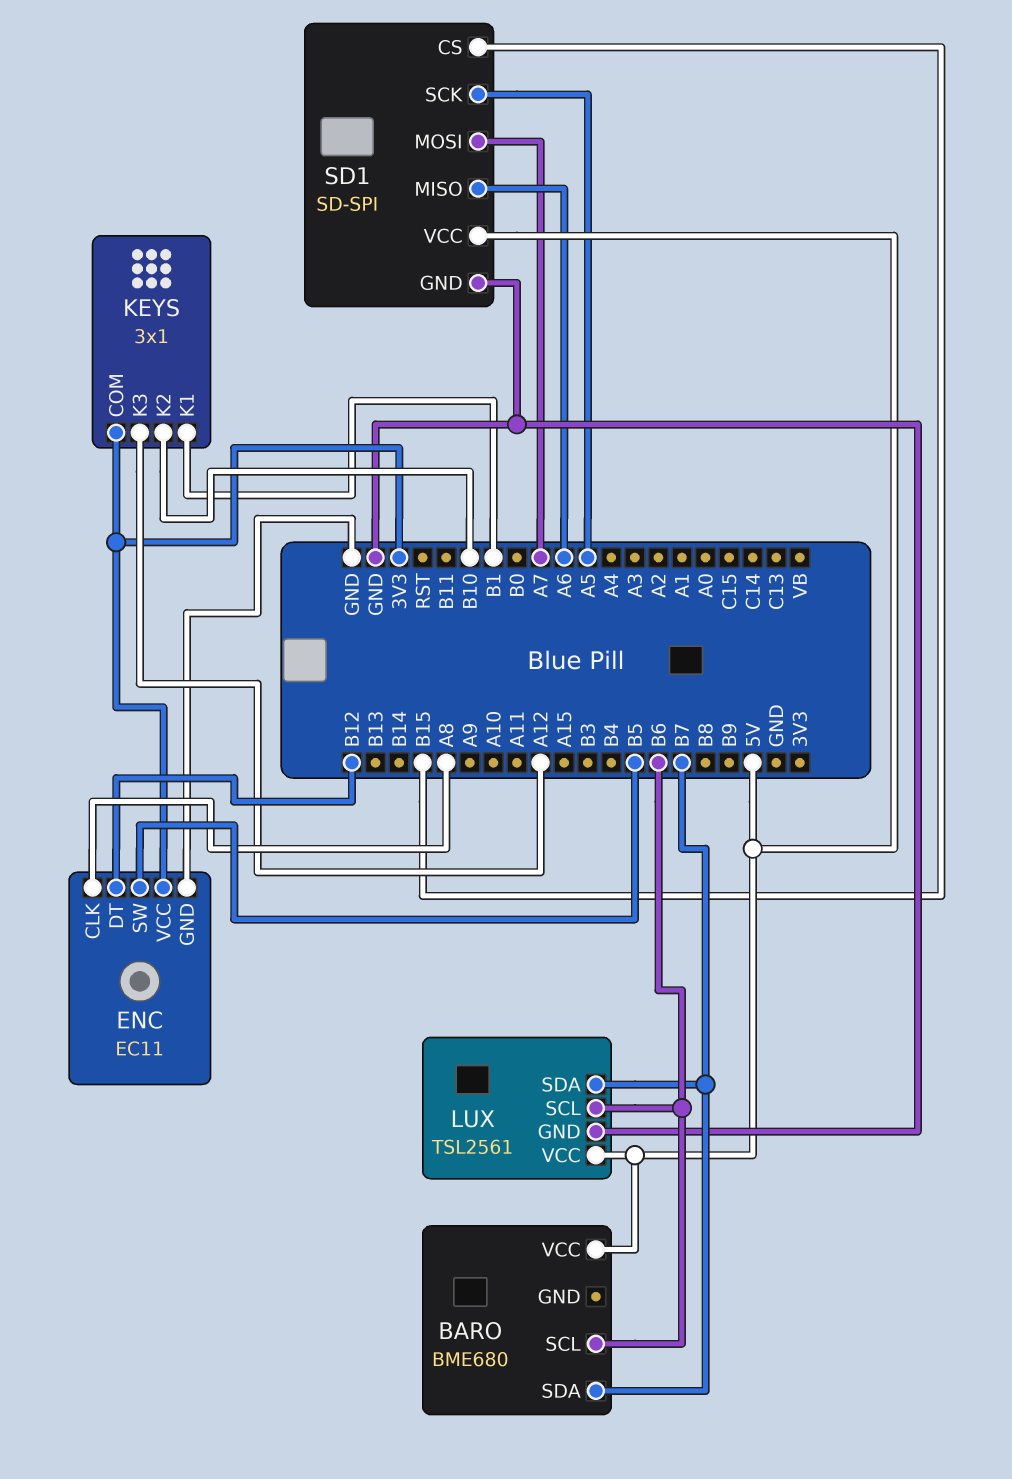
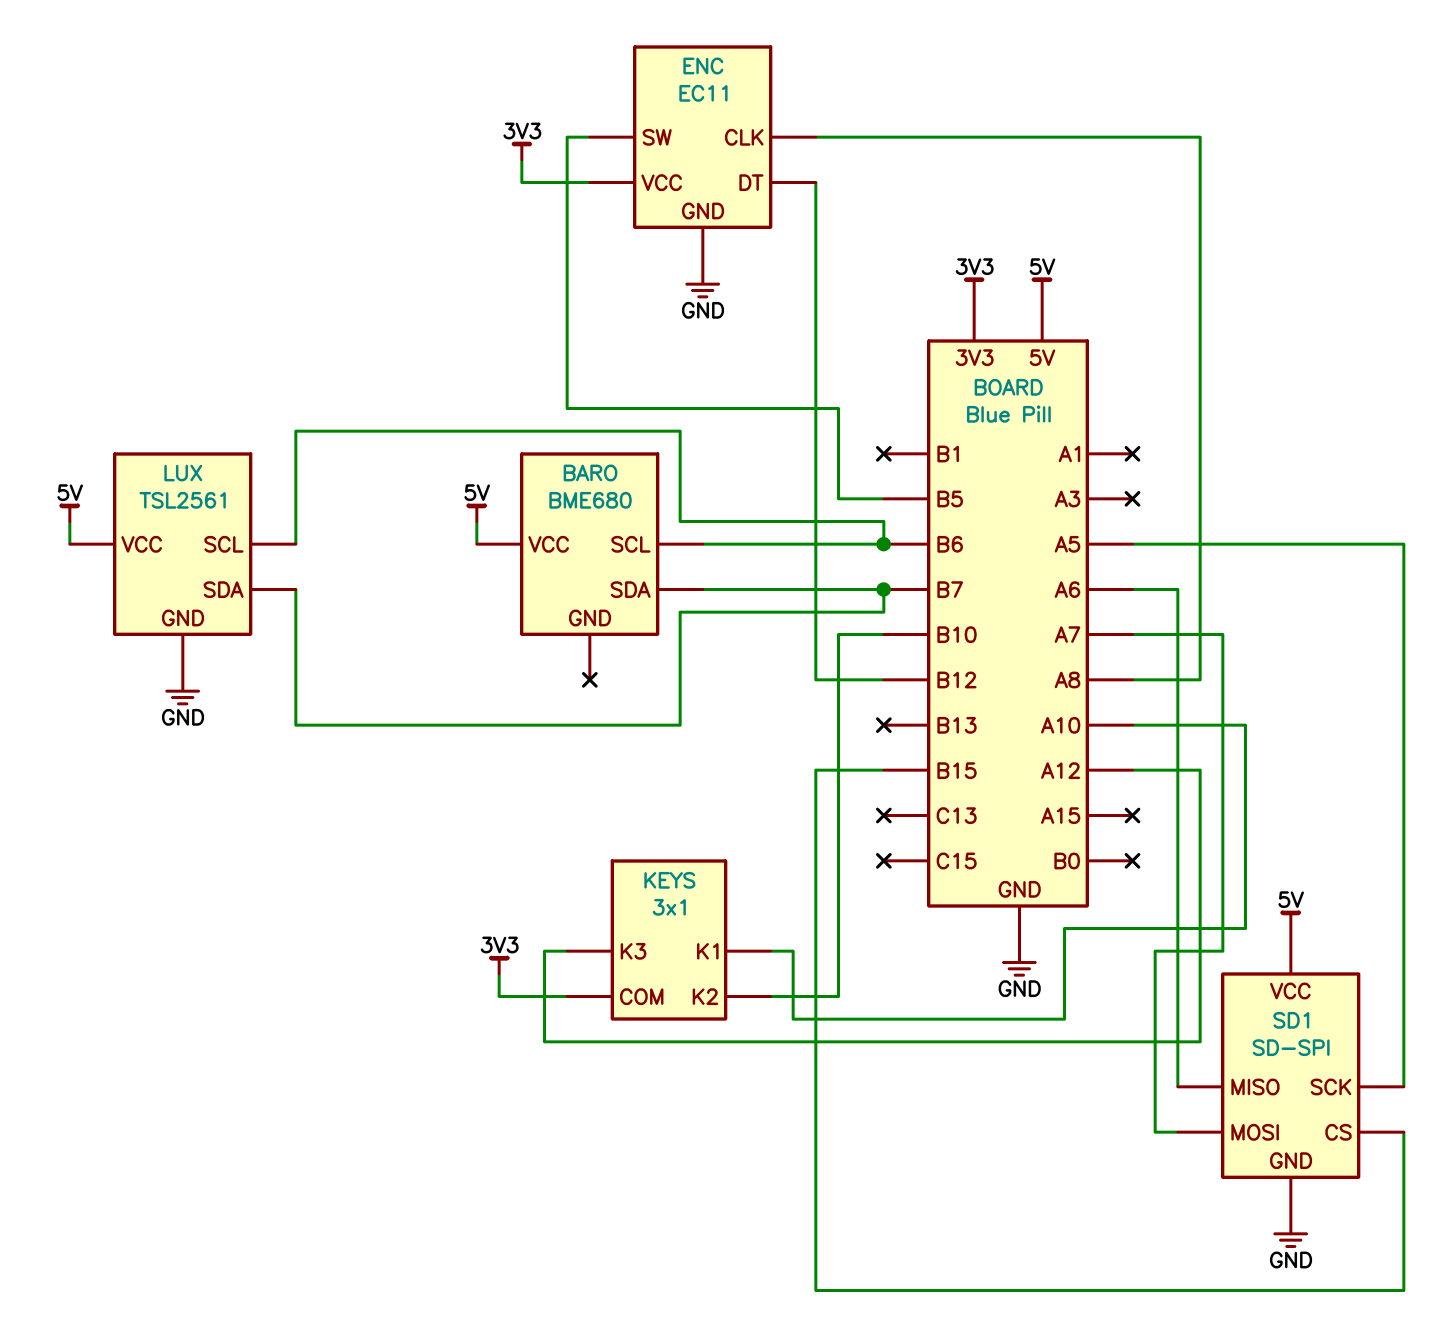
KEYS pin K1: B1 -> A10

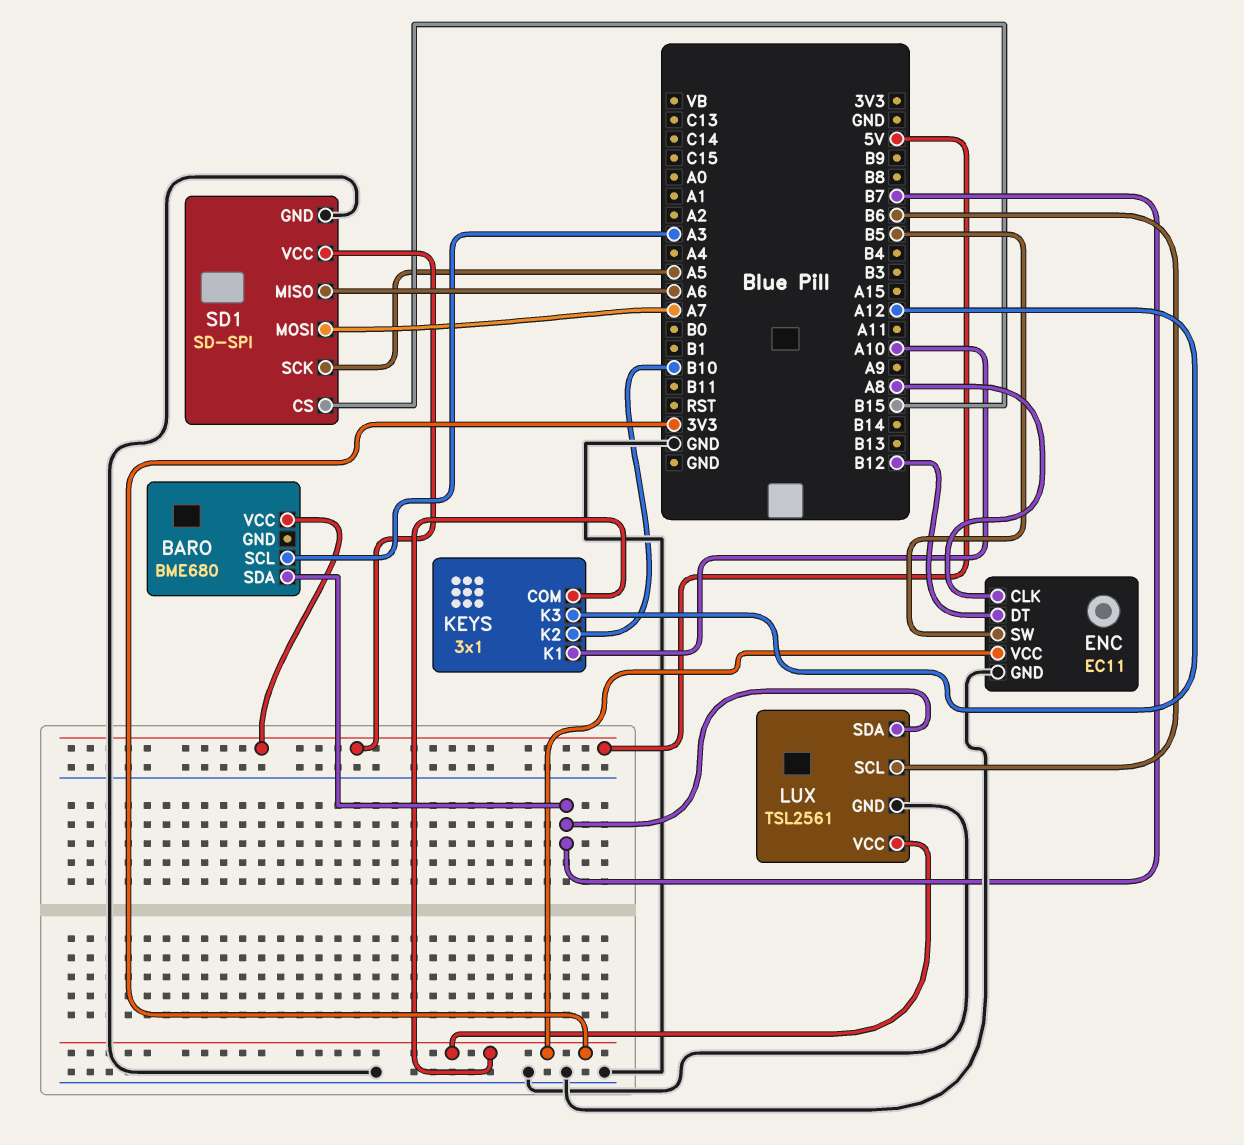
BARO pin SCL: B6 -> A3
LUX pin VCC: 5V -> 3V3

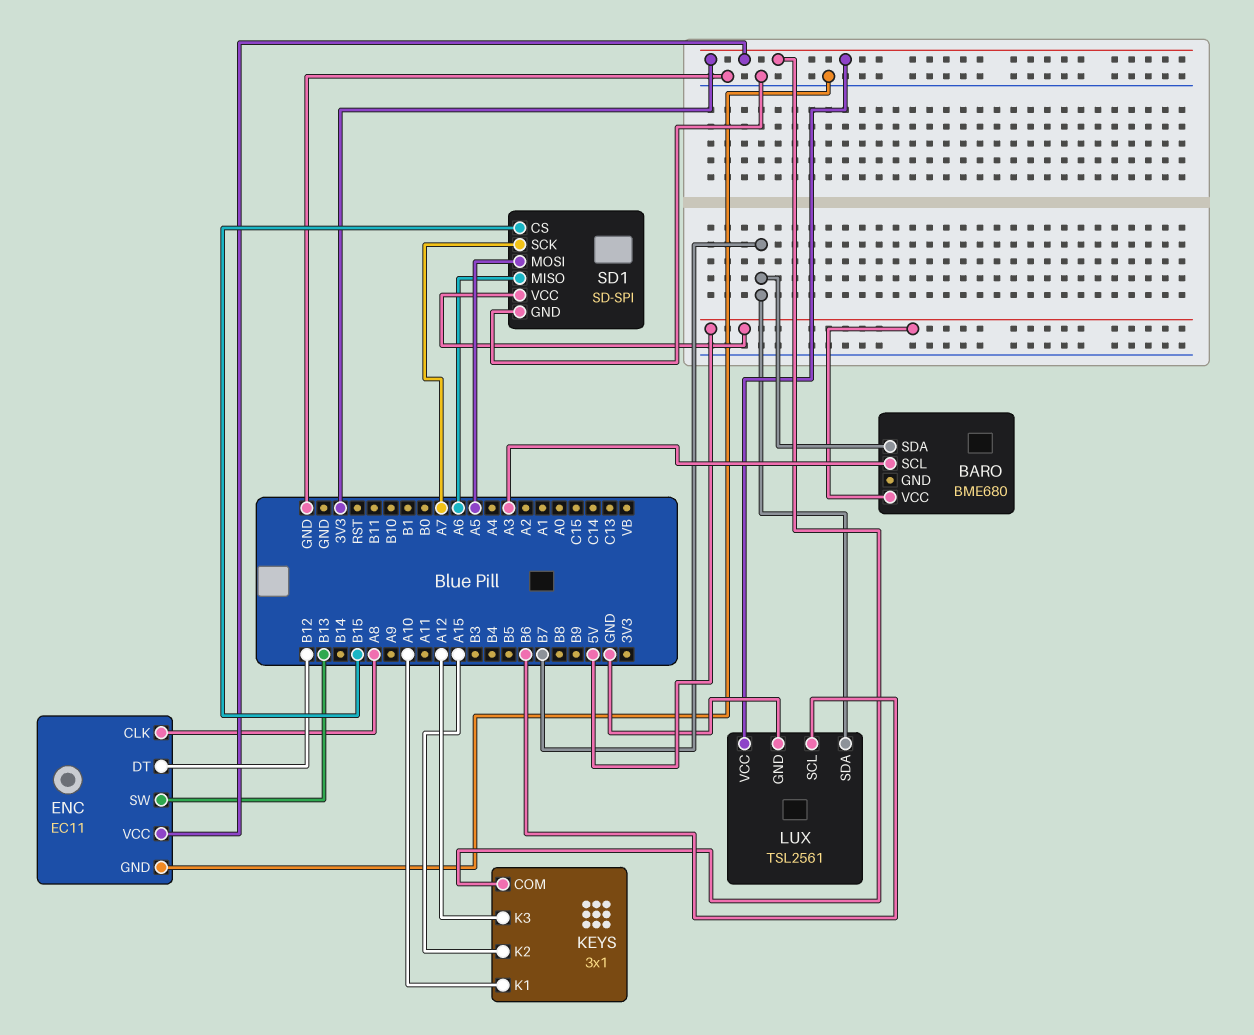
ENC pin SW: B5 -> B13
KEYS pin K2: B10 -> A15
SD1 pin MOSI: A7 -> A5
SD1 pin SCK: A5 -> A7

